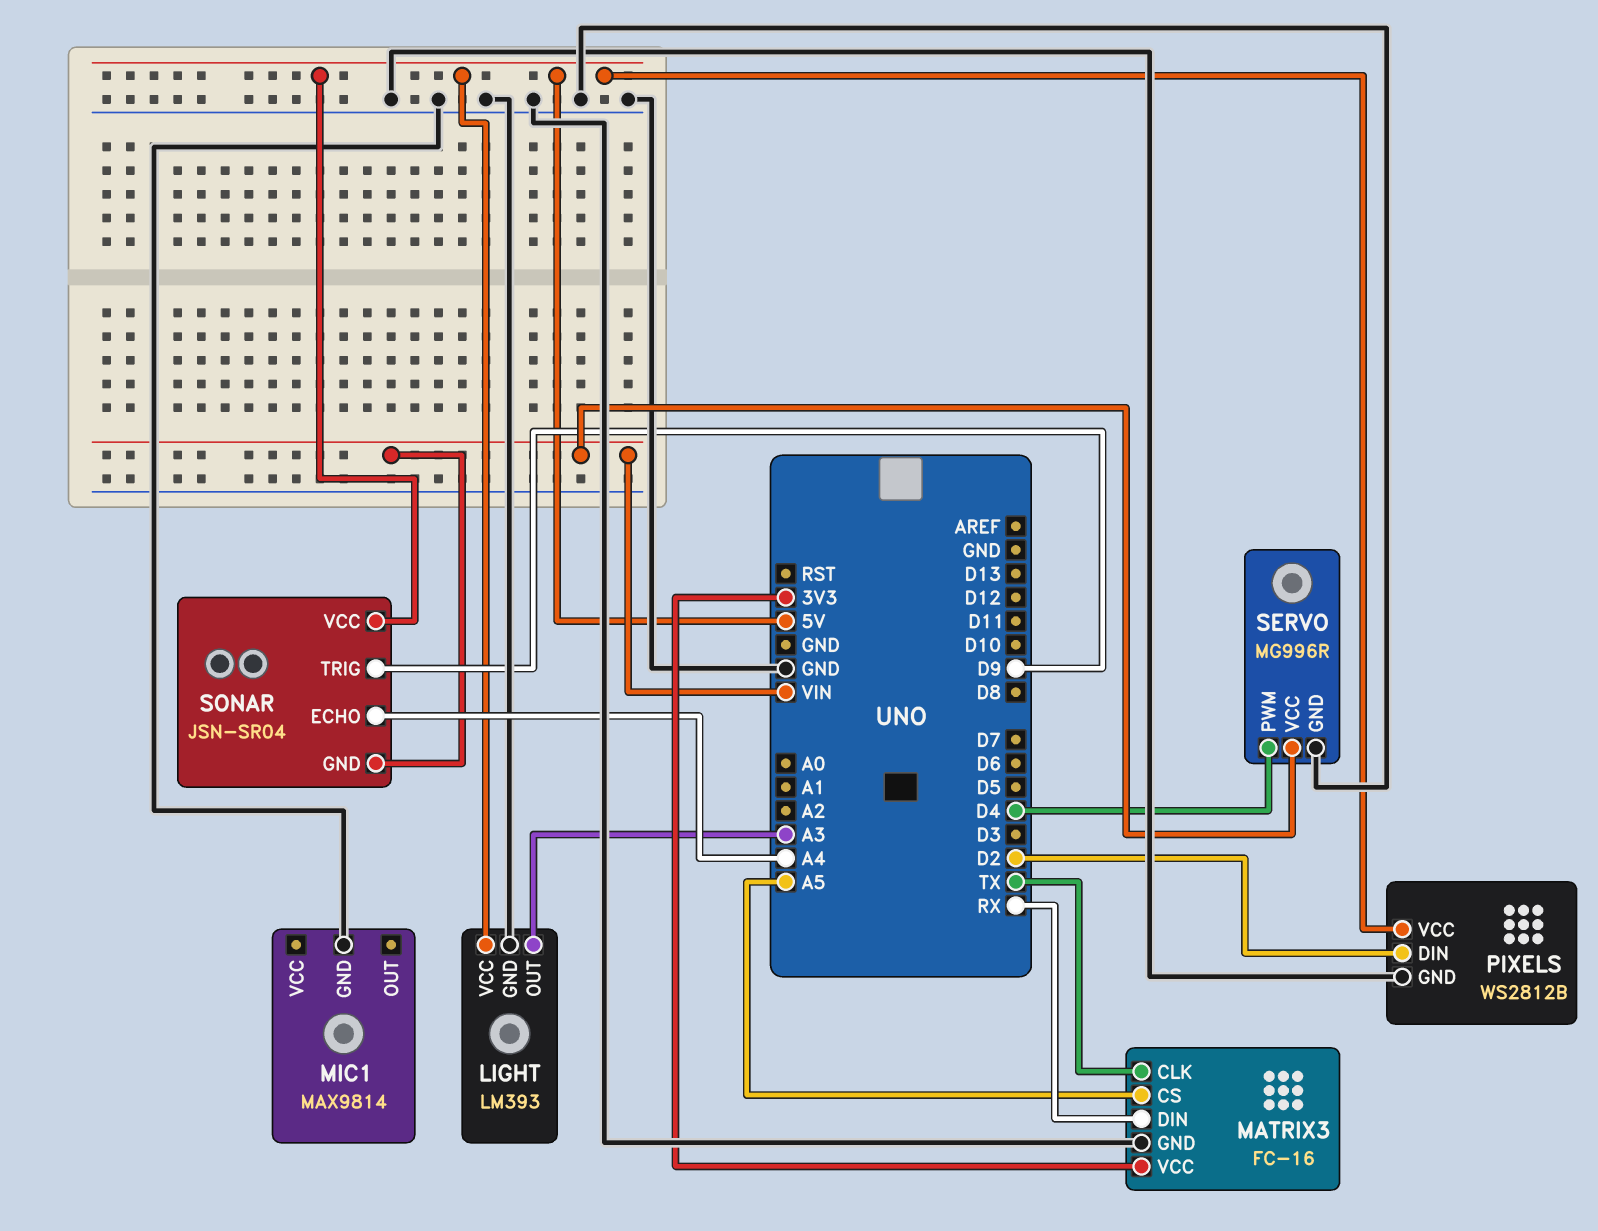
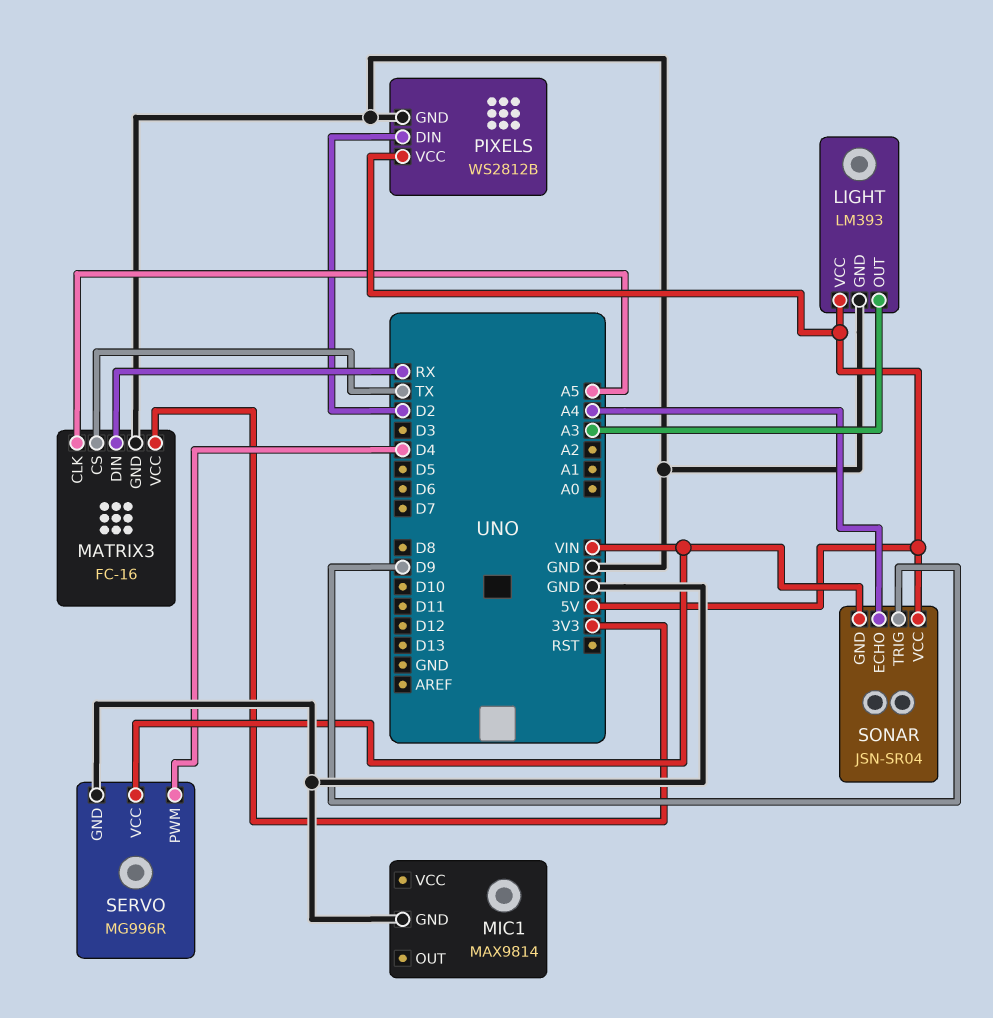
MATRIX3 pin CLK: TX -> A5
MATRIX3 pin CS: A5 -> TX

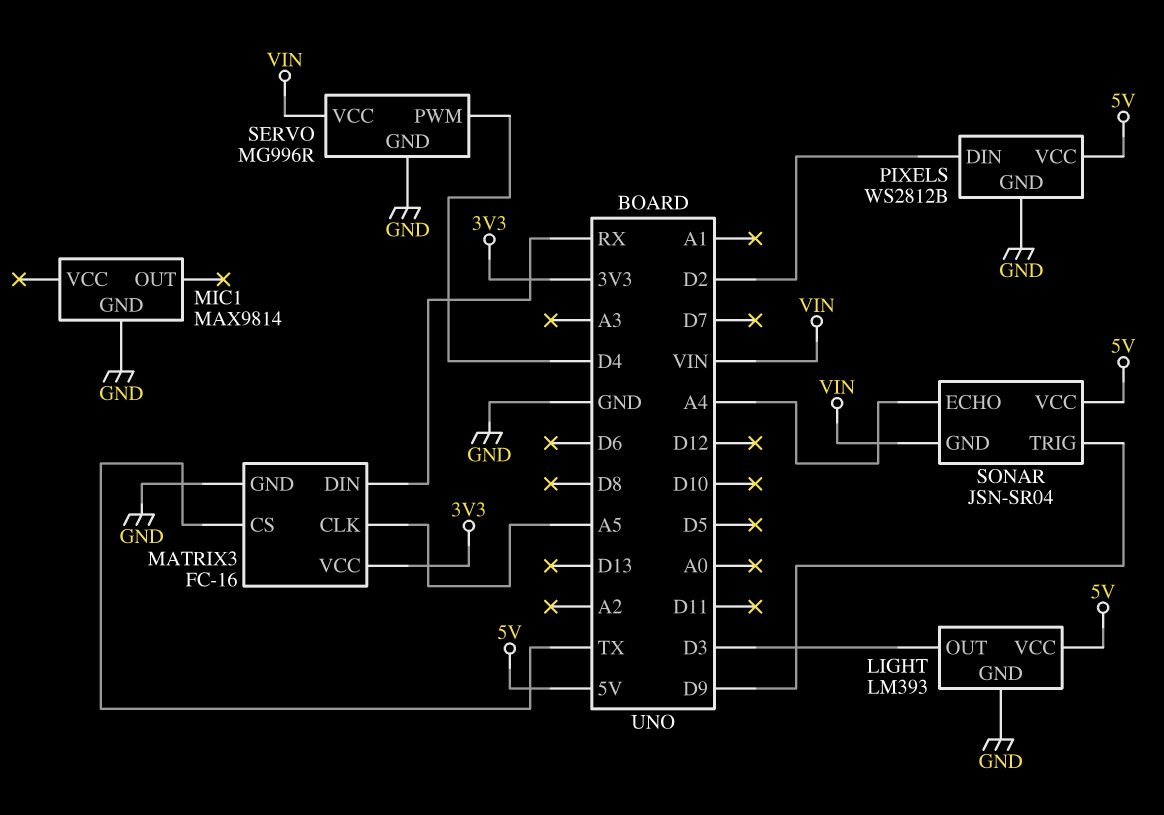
LIGHT pin OUT: A3 -> D3

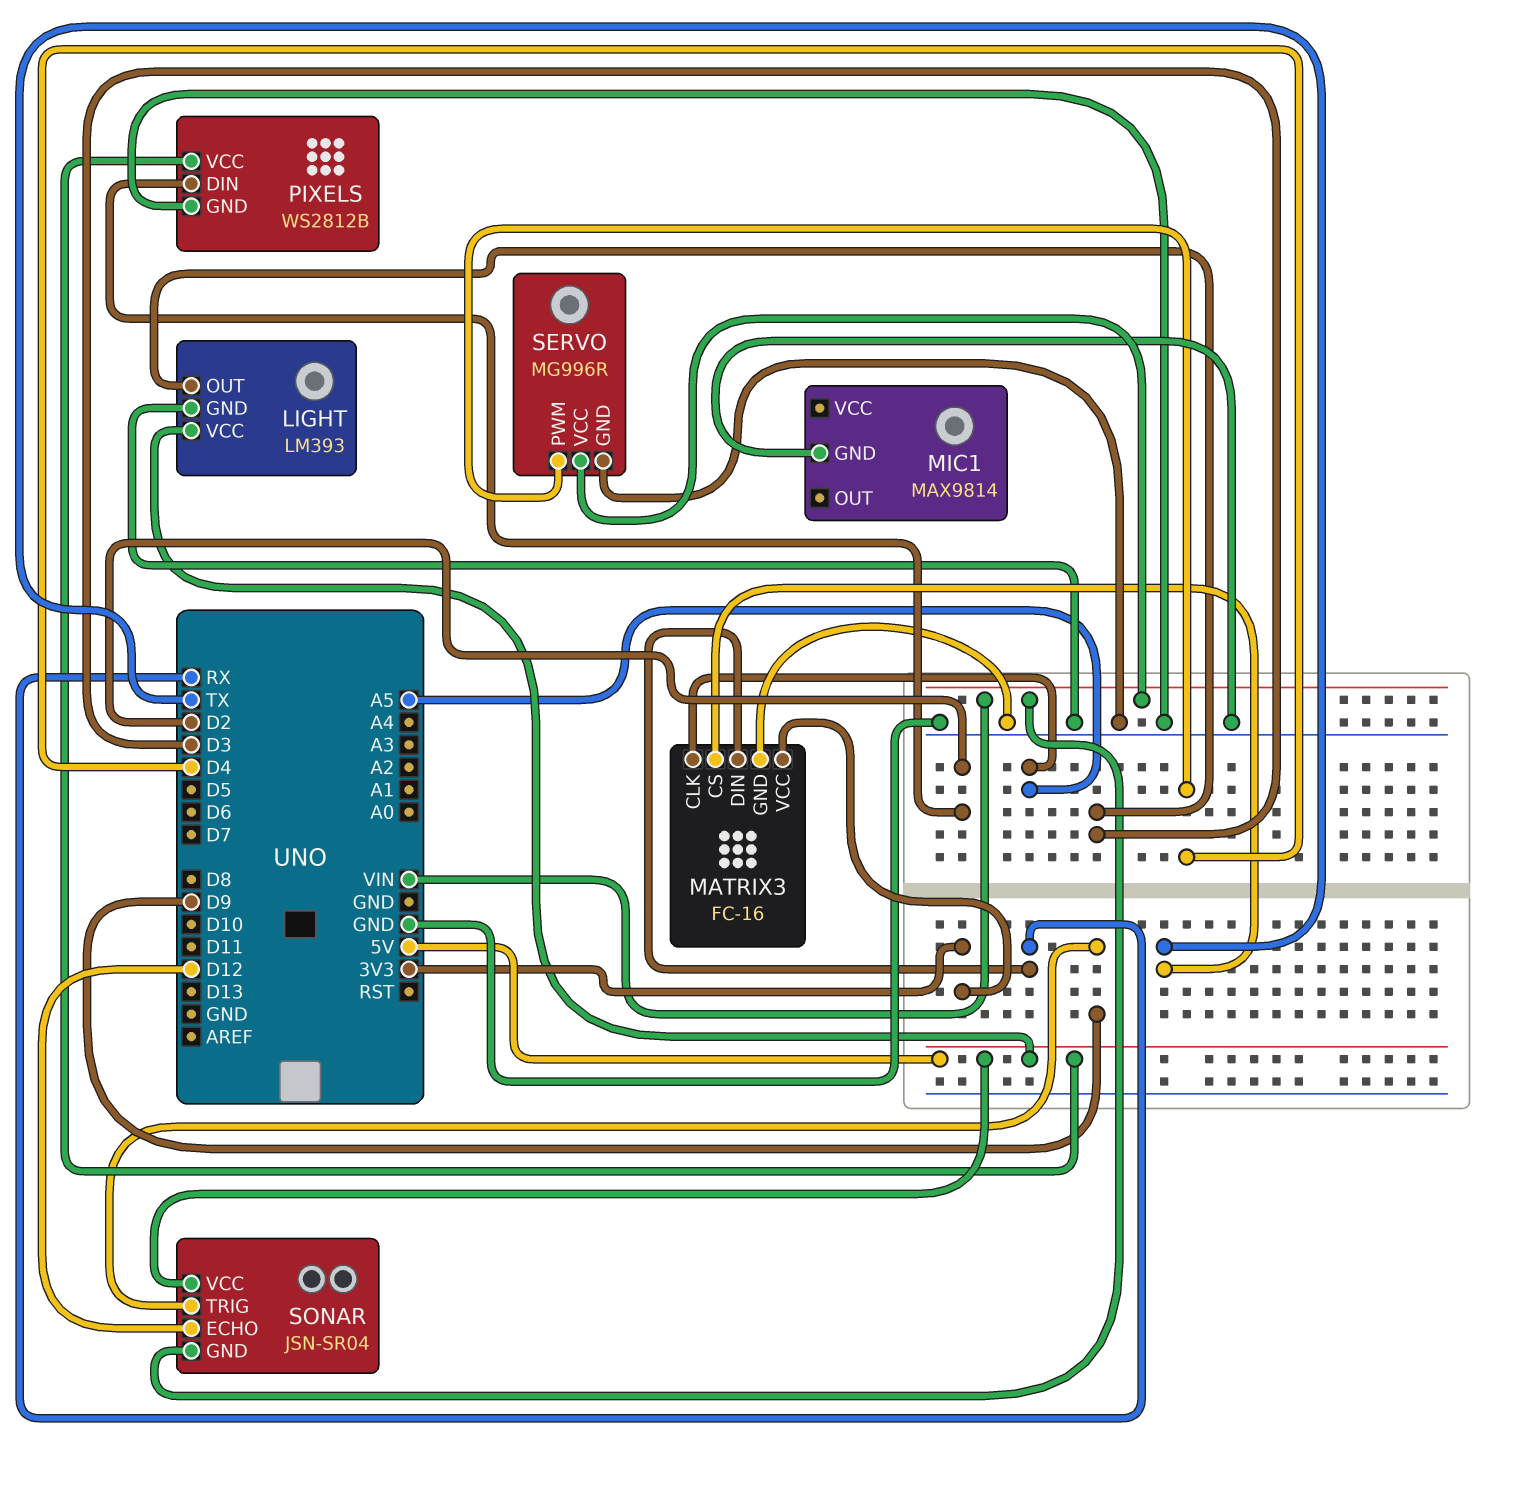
SONAR pin ECHO: A4 -> D12

